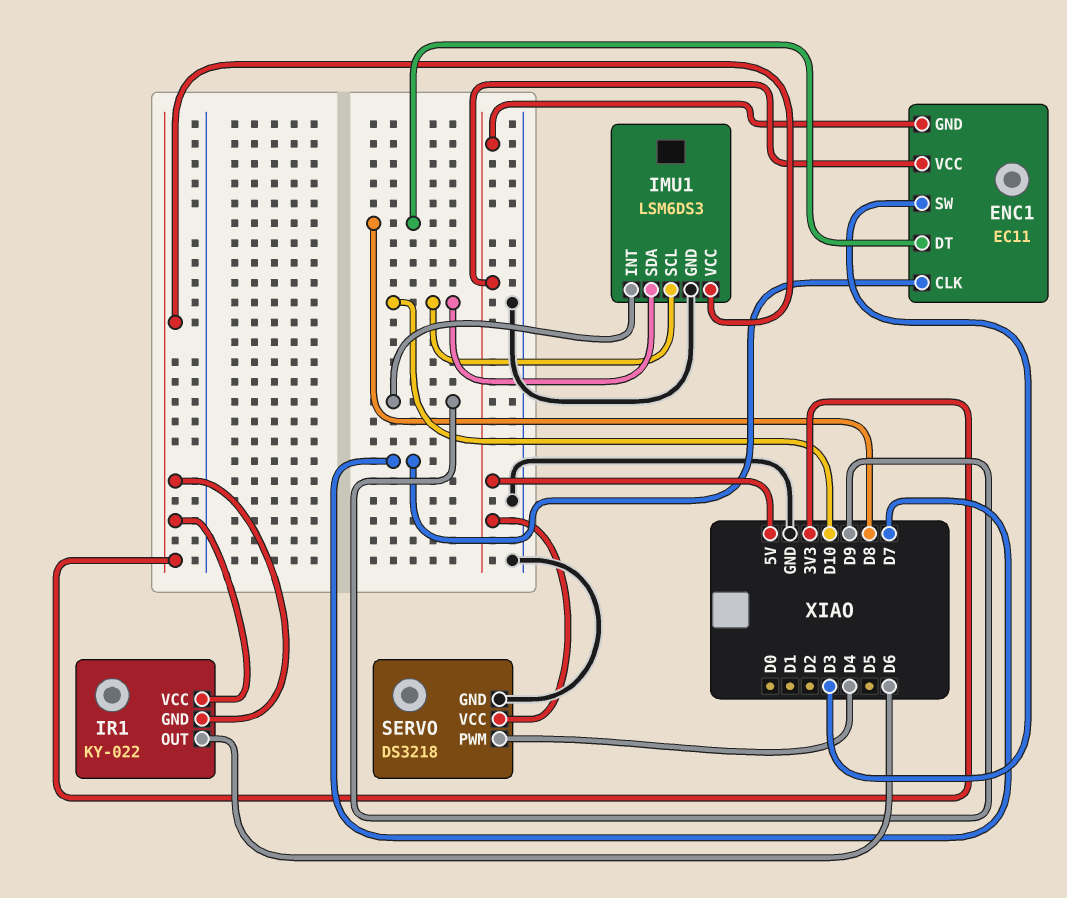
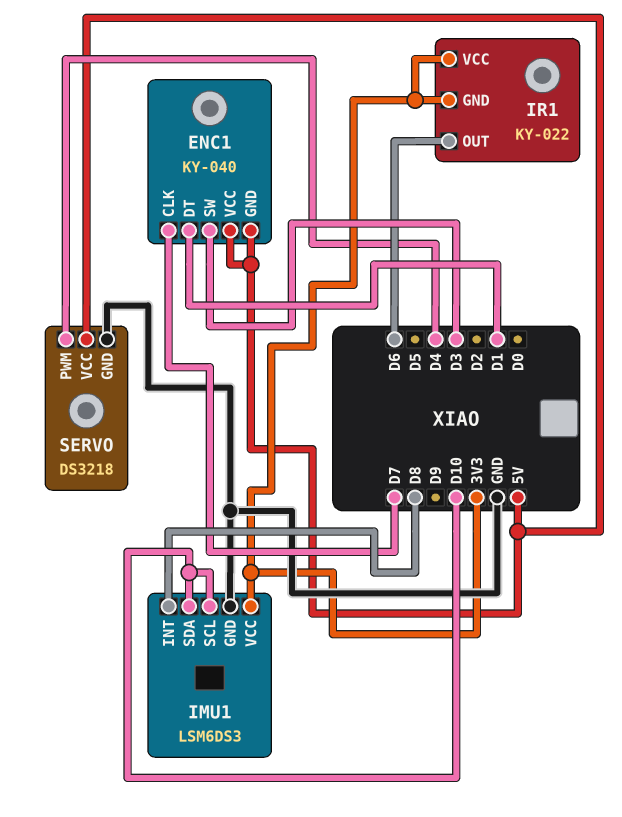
ENC1: EC11 -> KY-040
ENC1 pin DT: D8 -> D1
IMU1 pin INT: D9 -> D8

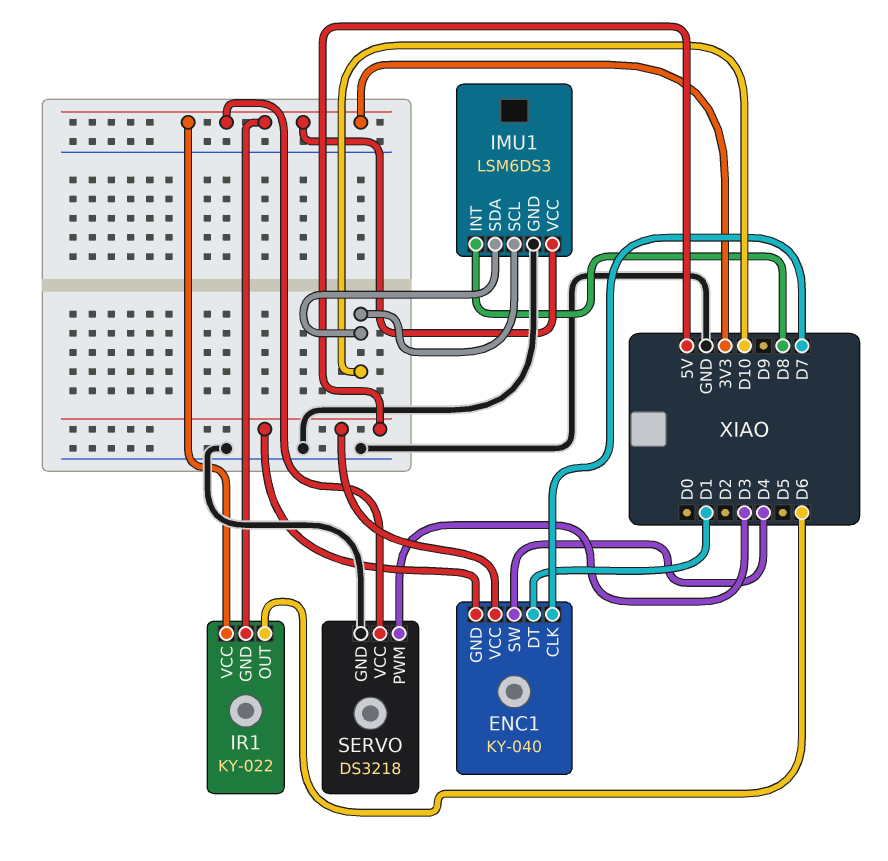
ENC1 pin SW: D3 -> D4
SERVO pin PWM: D4 -> D3
SERVO pin VCC: 5V -> 3V3

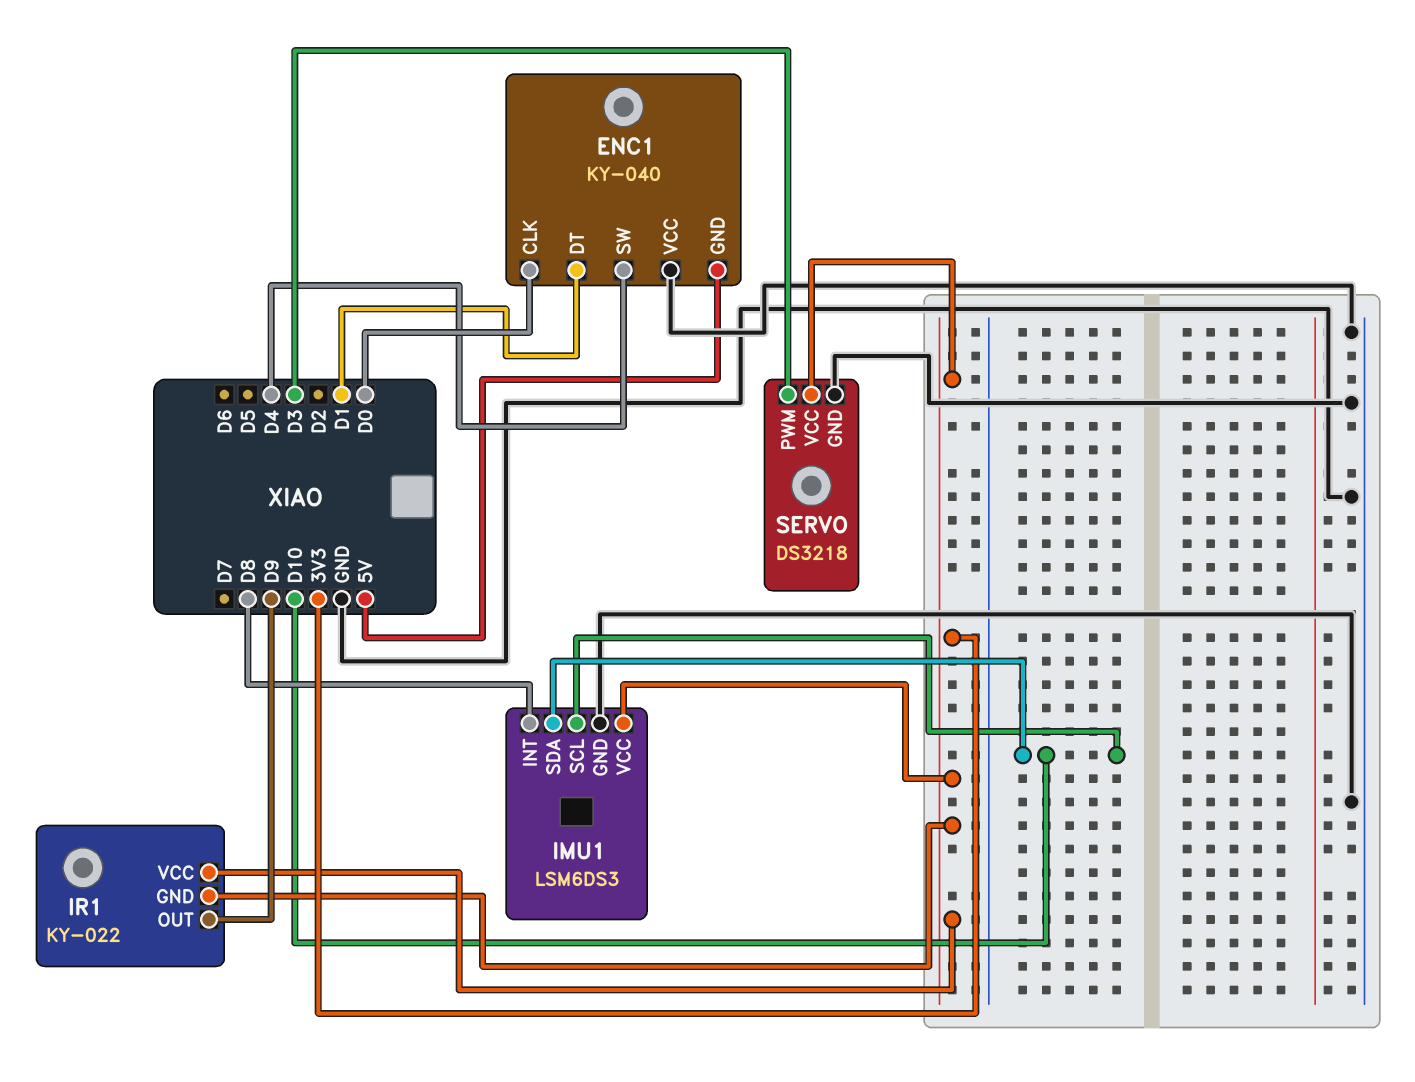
ENC1 pin CLK: D7 -> D0
ENC1 pin VCC: 5V -> GND
IR1 pin OUT: D6 -> D9

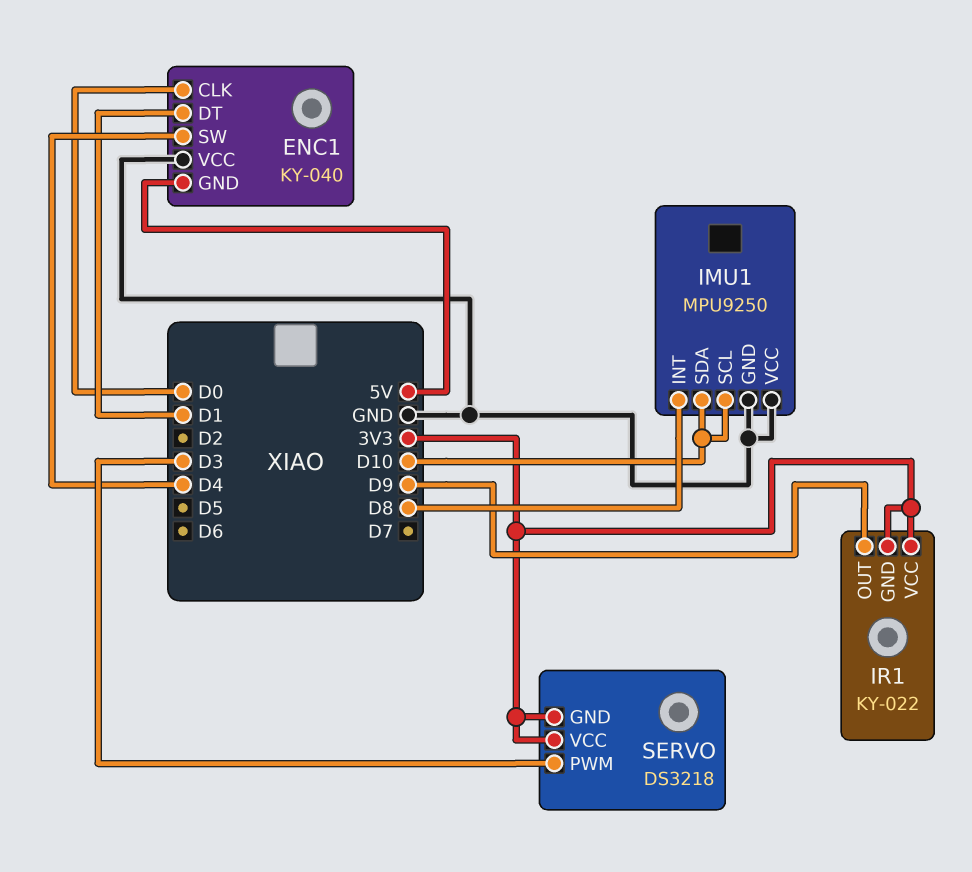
IMU1: LSM6DS3 -> MPU9250
IMU1 pin VCC: 3V3 -> GND
SERVO pin GND: GND -> 3V3

